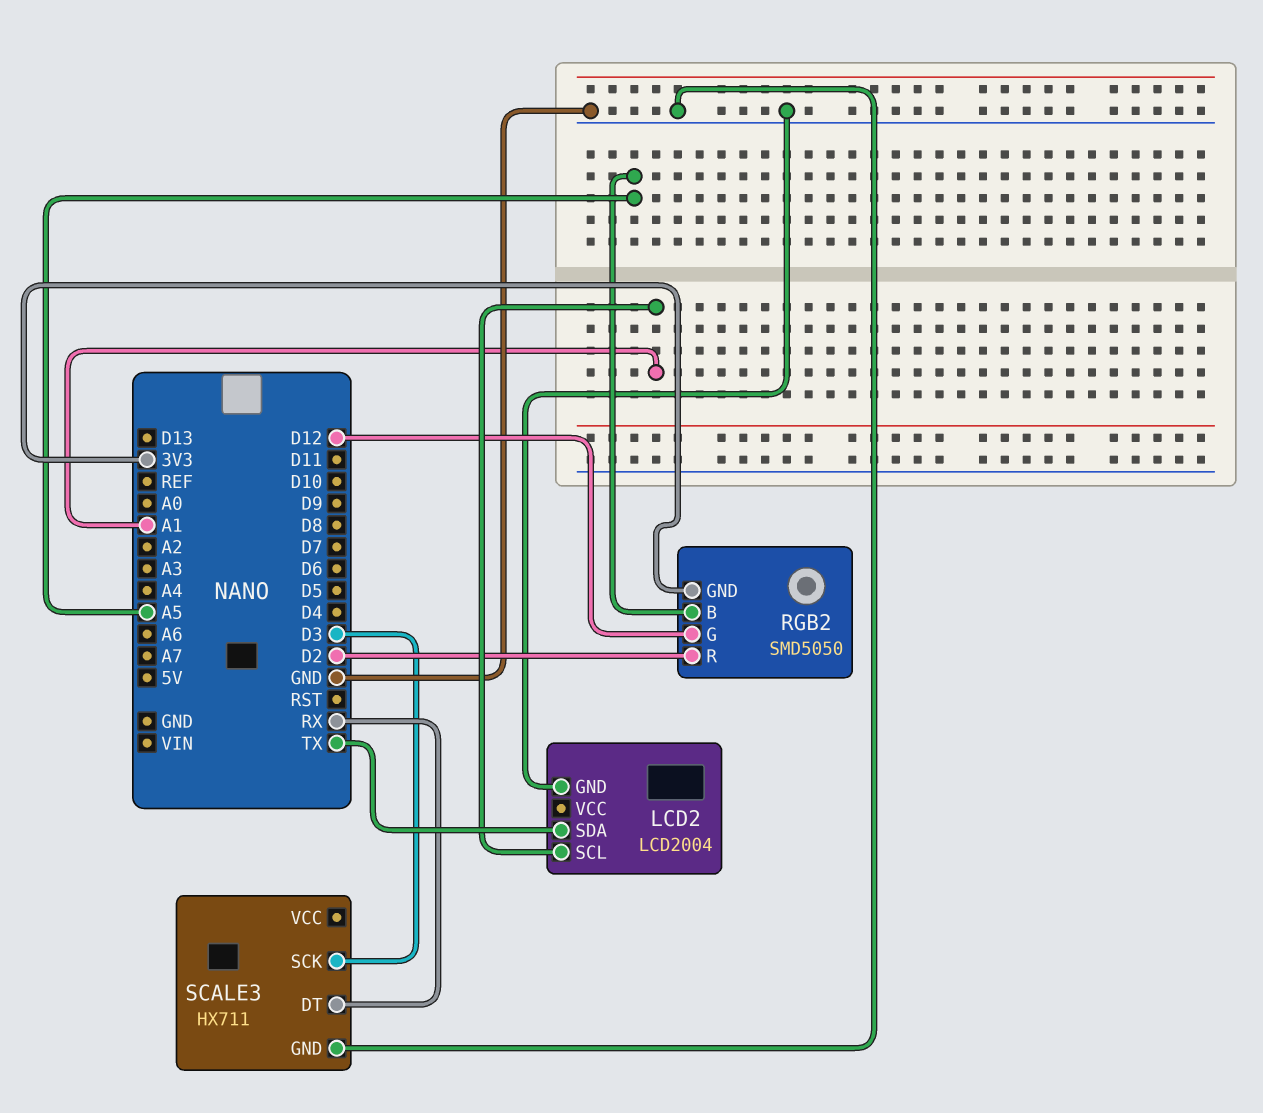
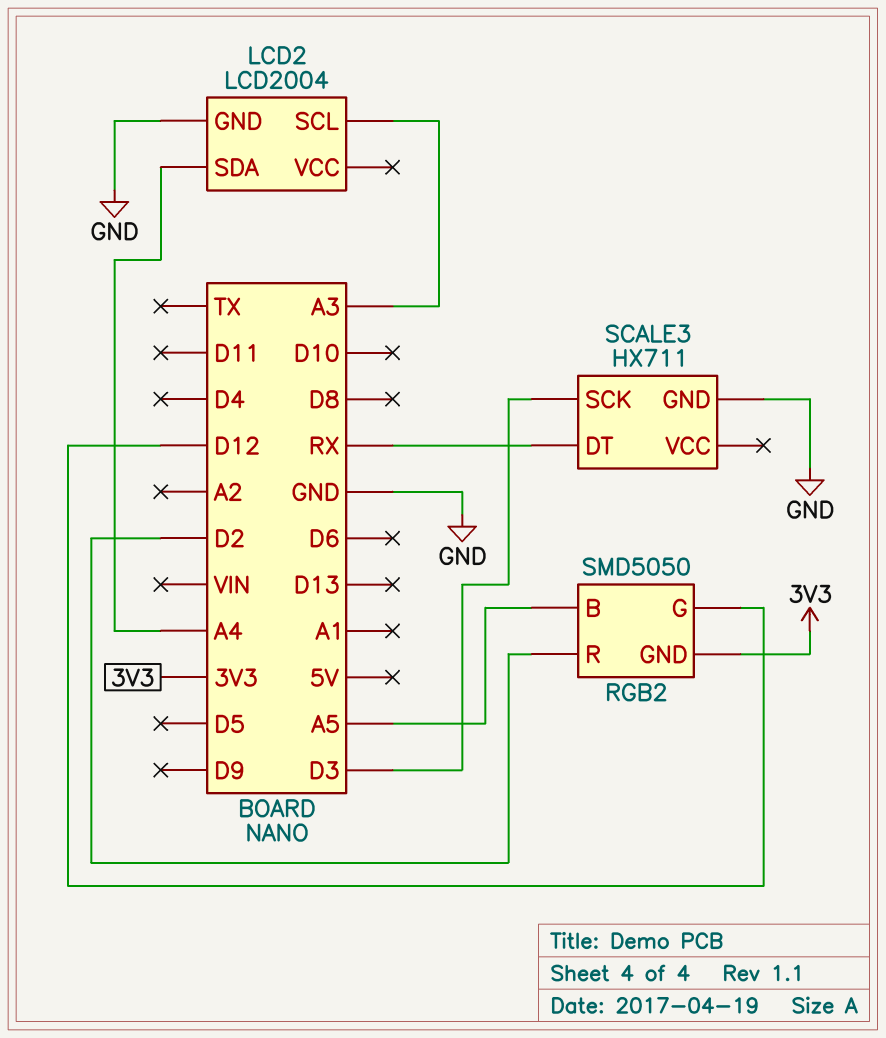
LCD2 pin SCL: A1 -> A3
LCD2 pin SDA: TX -> A4

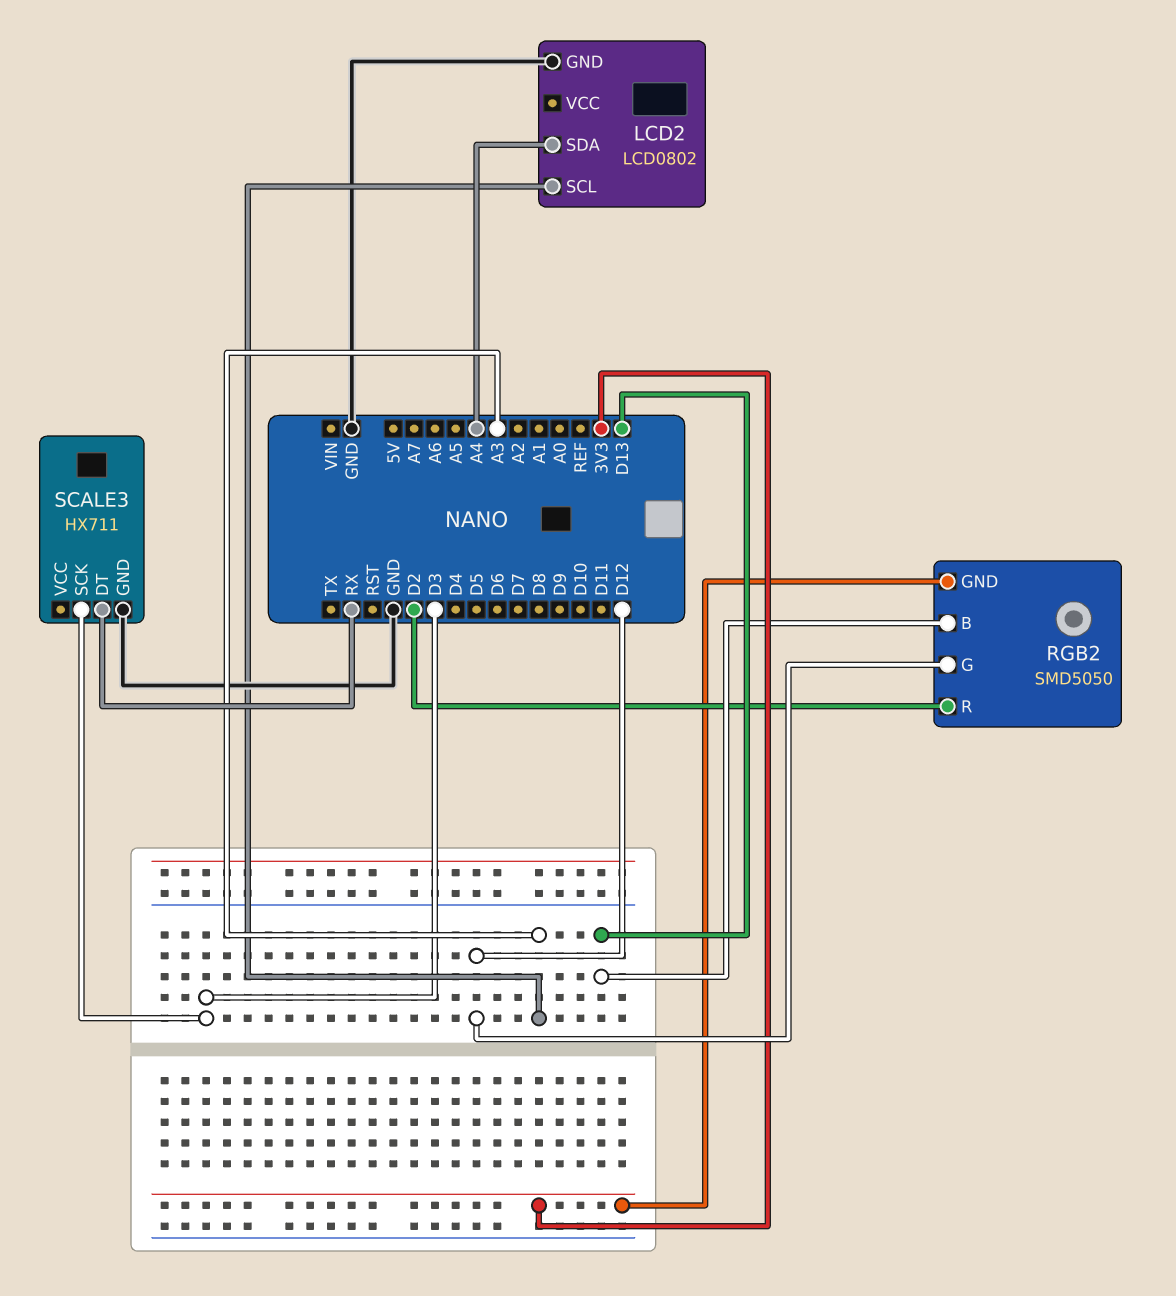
LCD2: LCD2004 -> LCD0802
RGB2 pin B: A5 -> D13

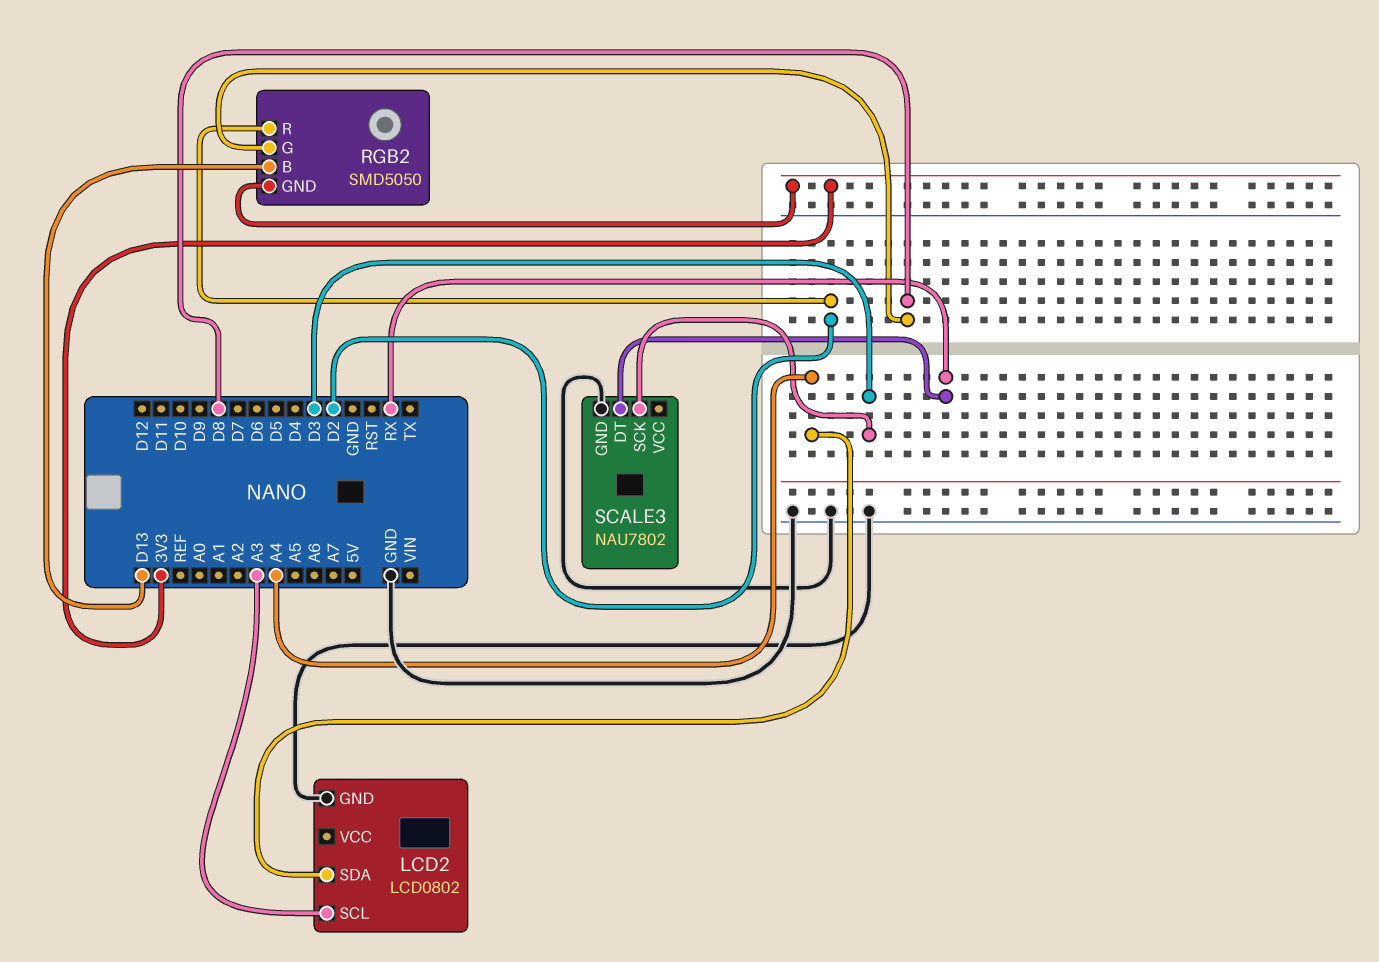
RGB2 pin G: D12 -> D8
SCALE3: HX711 -> NAU7802

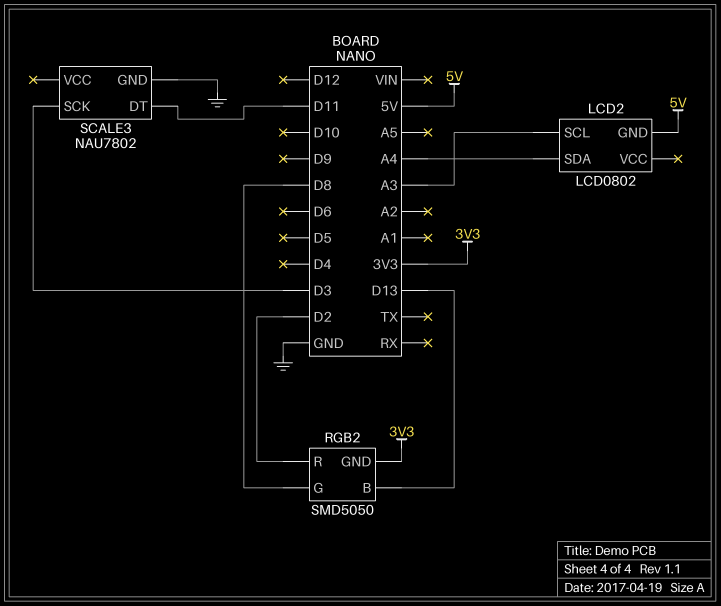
LCD2 pin GND: GND -> 5V
SCALE3 pin DT: RX -> D11

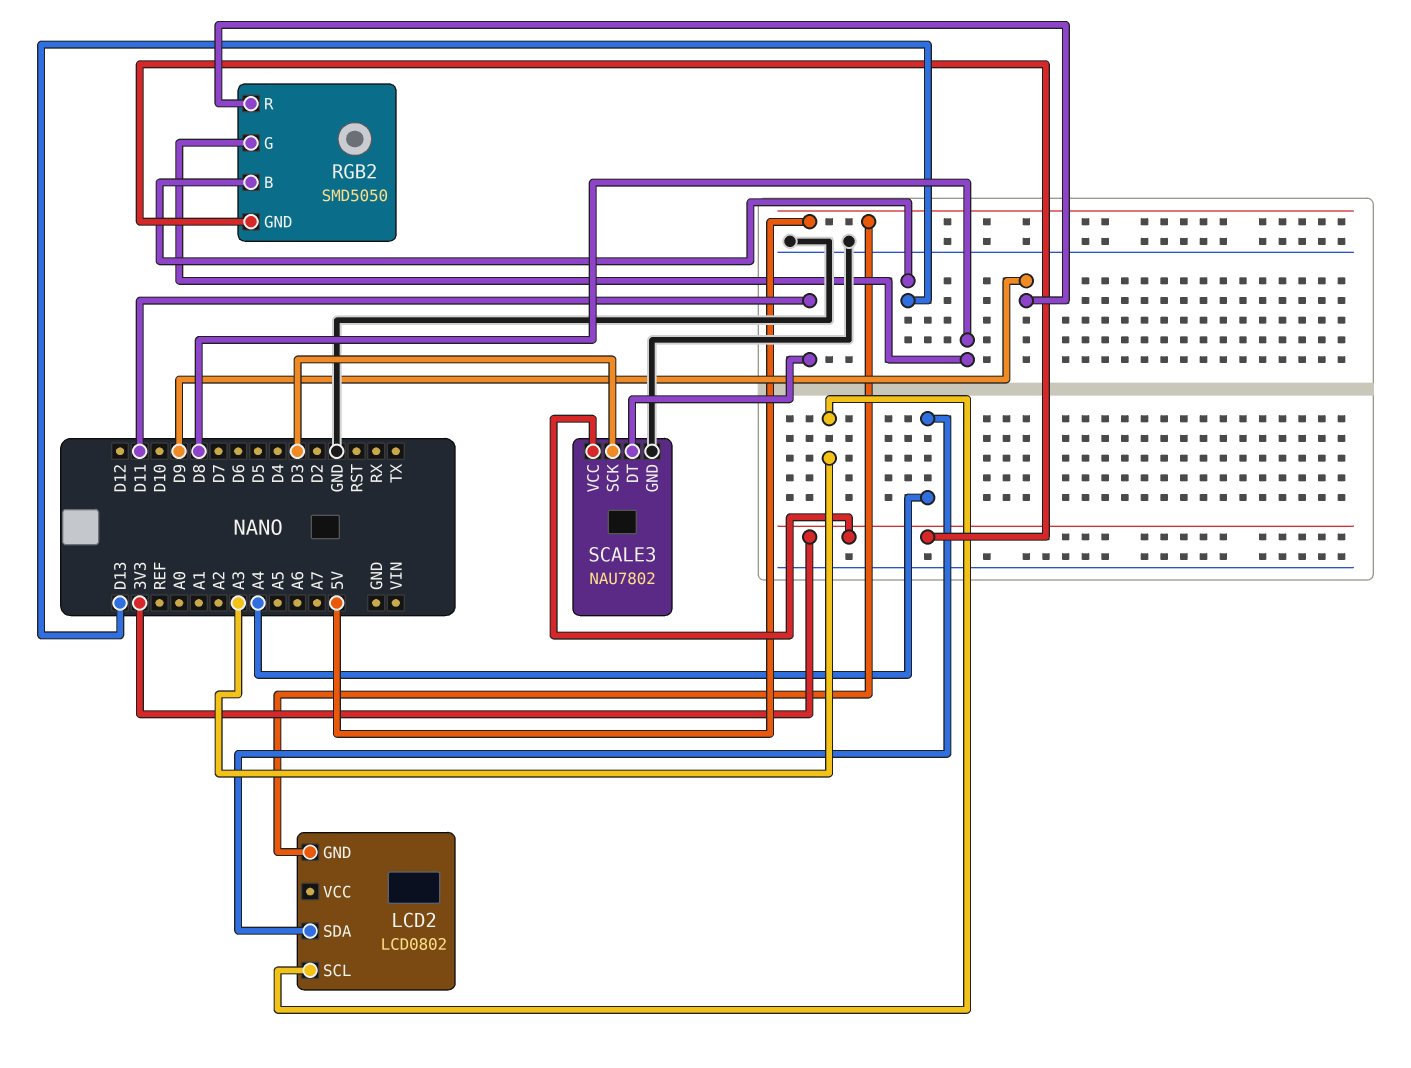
RGB2 pin R: D2 -> D9
SCALE3 pin VCC: none -> 3V3

